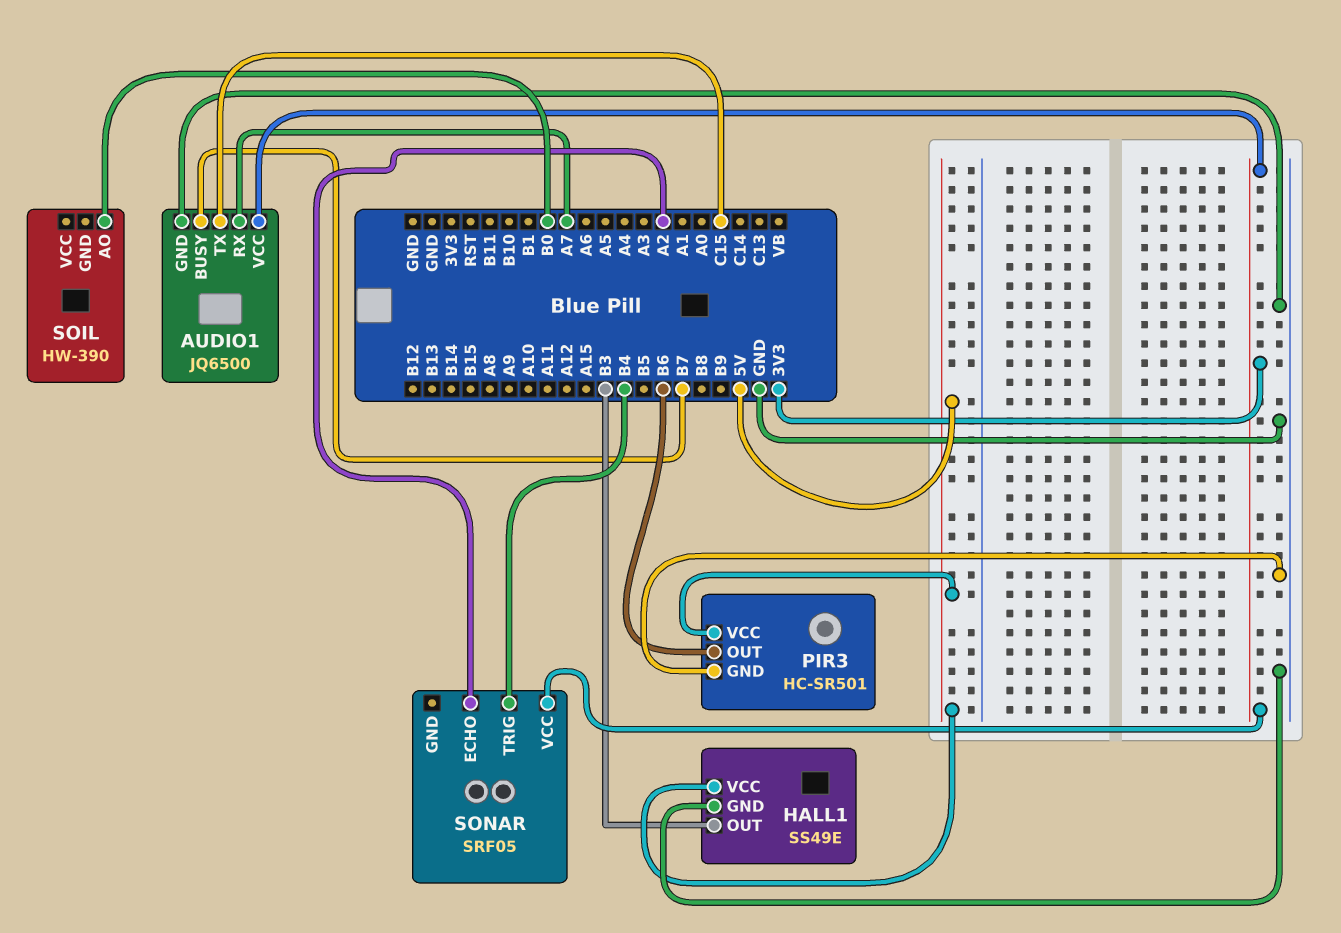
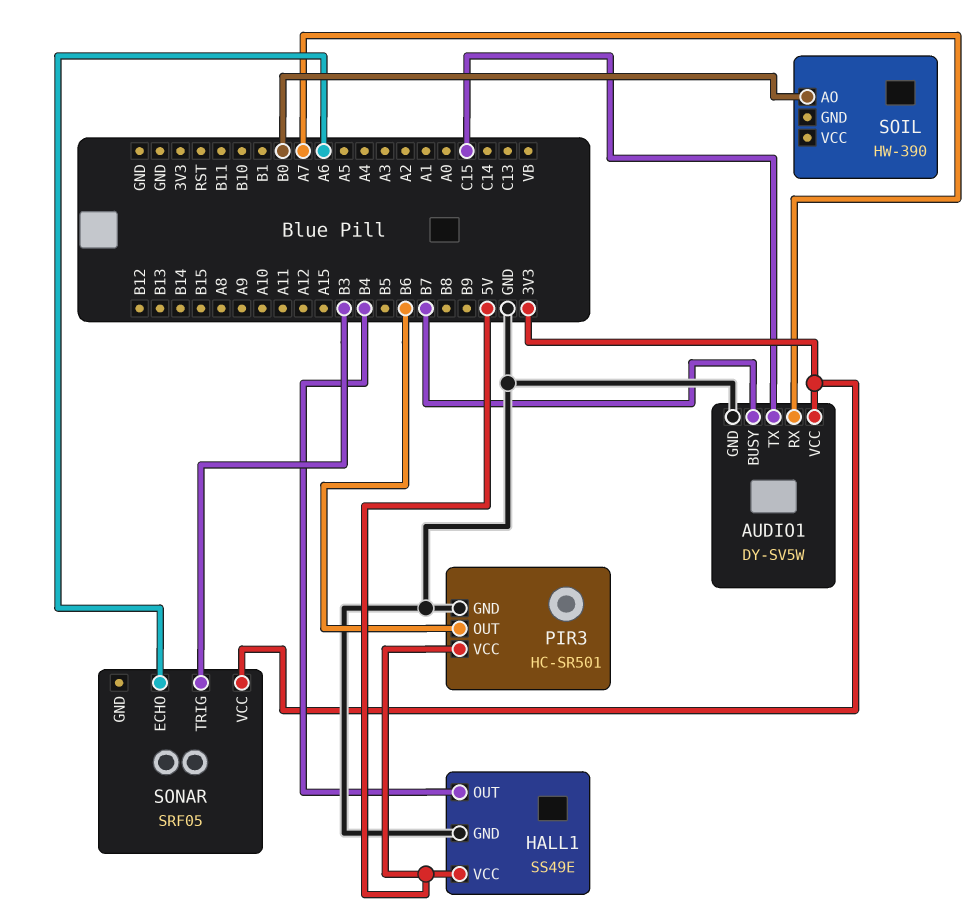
AUDIO1: JQ6500 -> DY-SV5W
HALL1 pin OUT: B3 -> B4
SONAR pin ECHO: A2 -> A6
SONAR pin TRIG: B4 -> B3

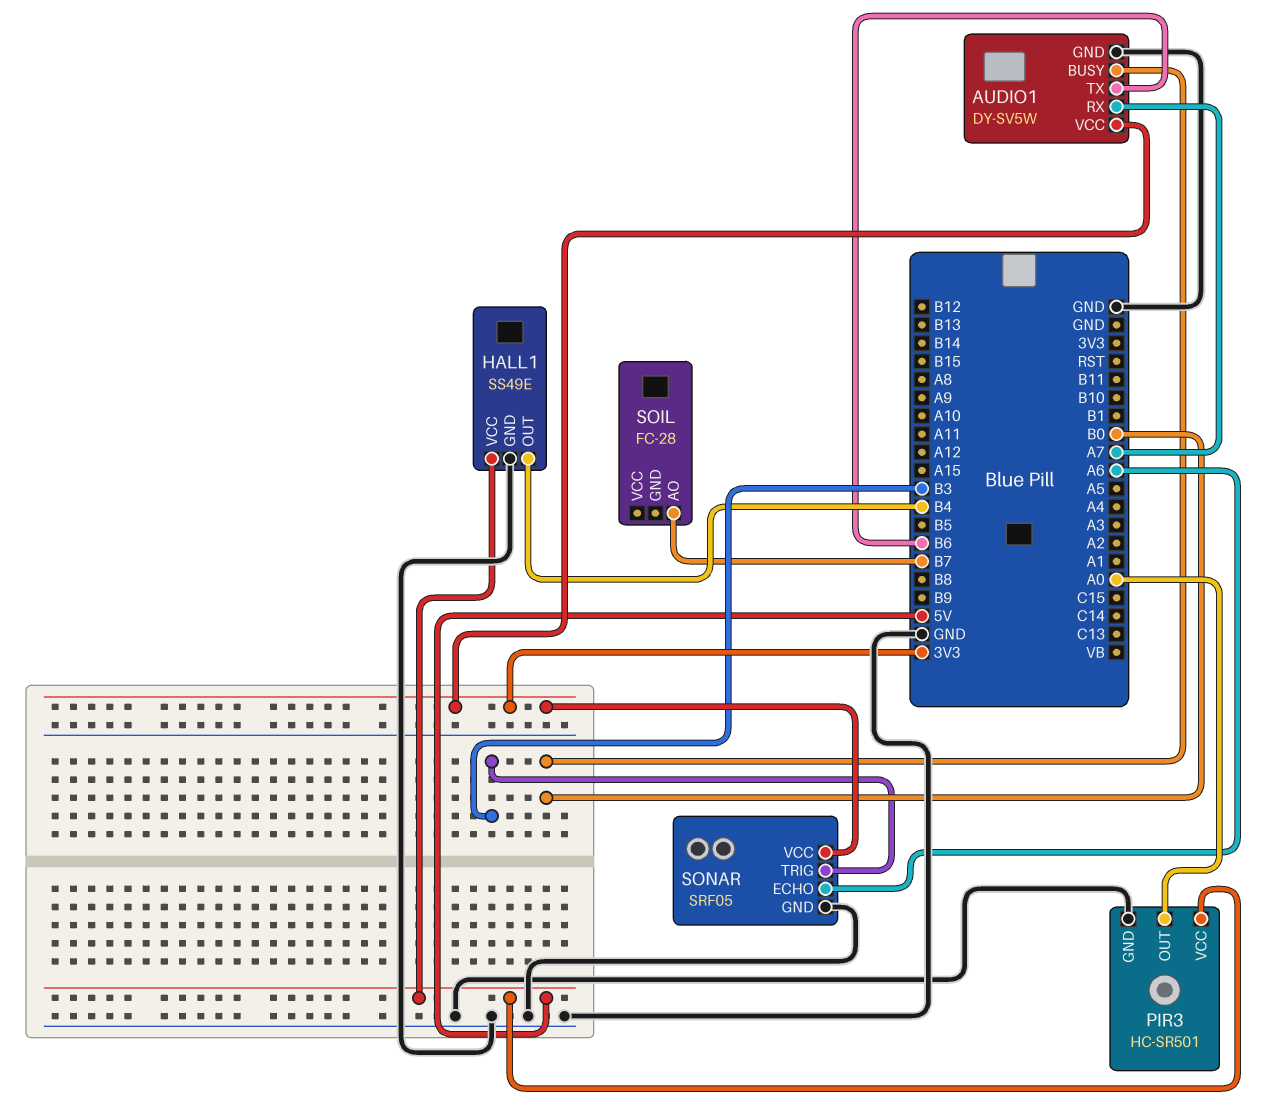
AUDIO1 pin BUSY: B7 -> B0
AUDIO1 pin TX: C15 -> B6
PIR3 pin OUT: B6 -> A0
SOIL: HW-390 -> FC-28
SOIL pin AO: B0 -> B7
SONAR pin GND: none -> GND

